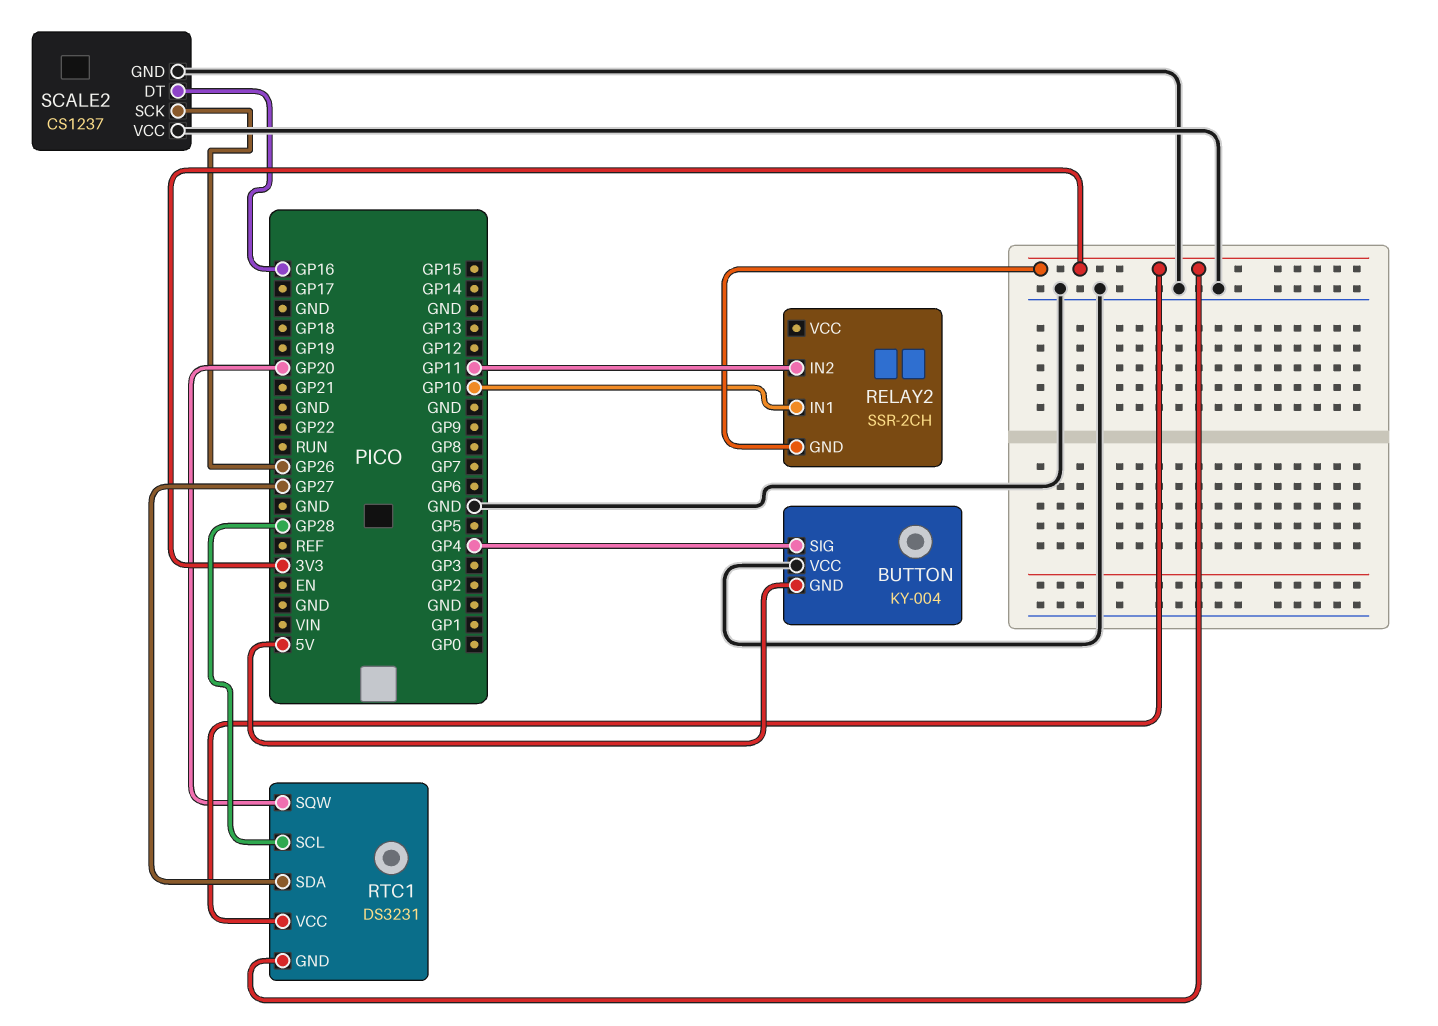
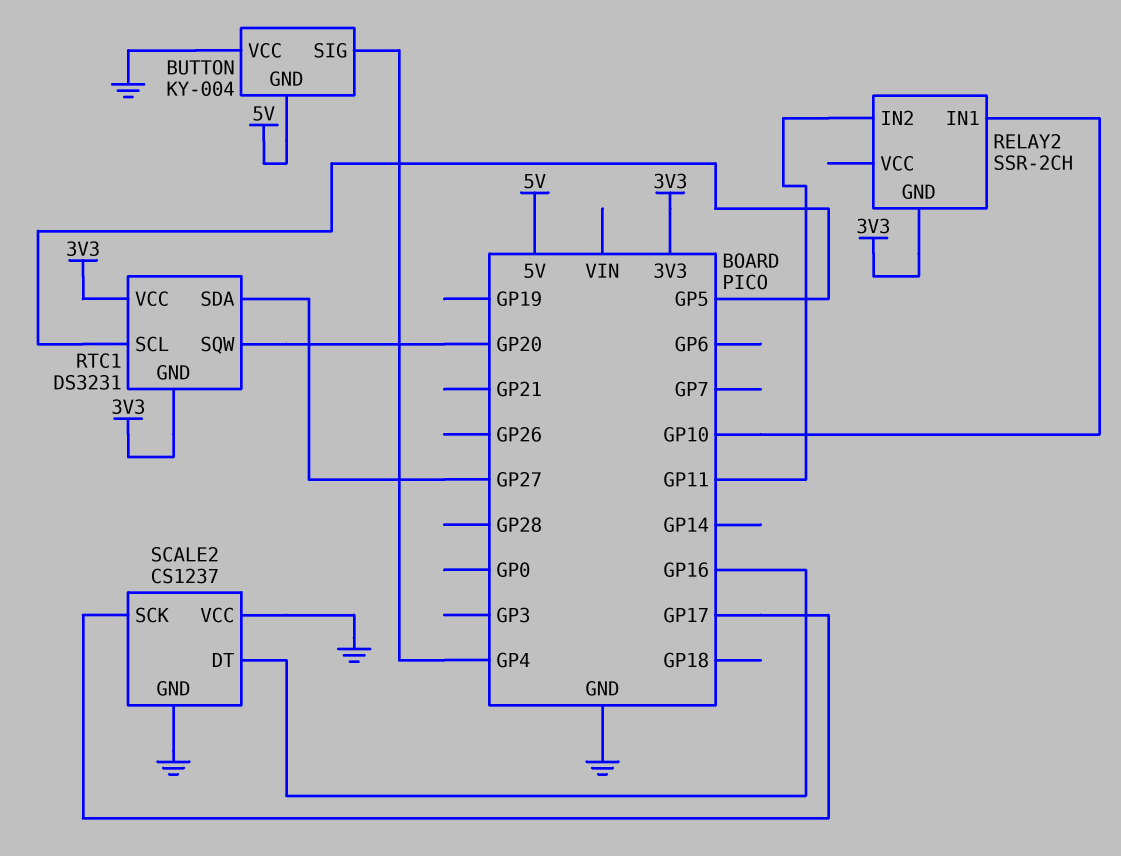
RTC1 pin SCL: GP28 -> GP5
SCALE2 pin SCK: GP26 -> GP17

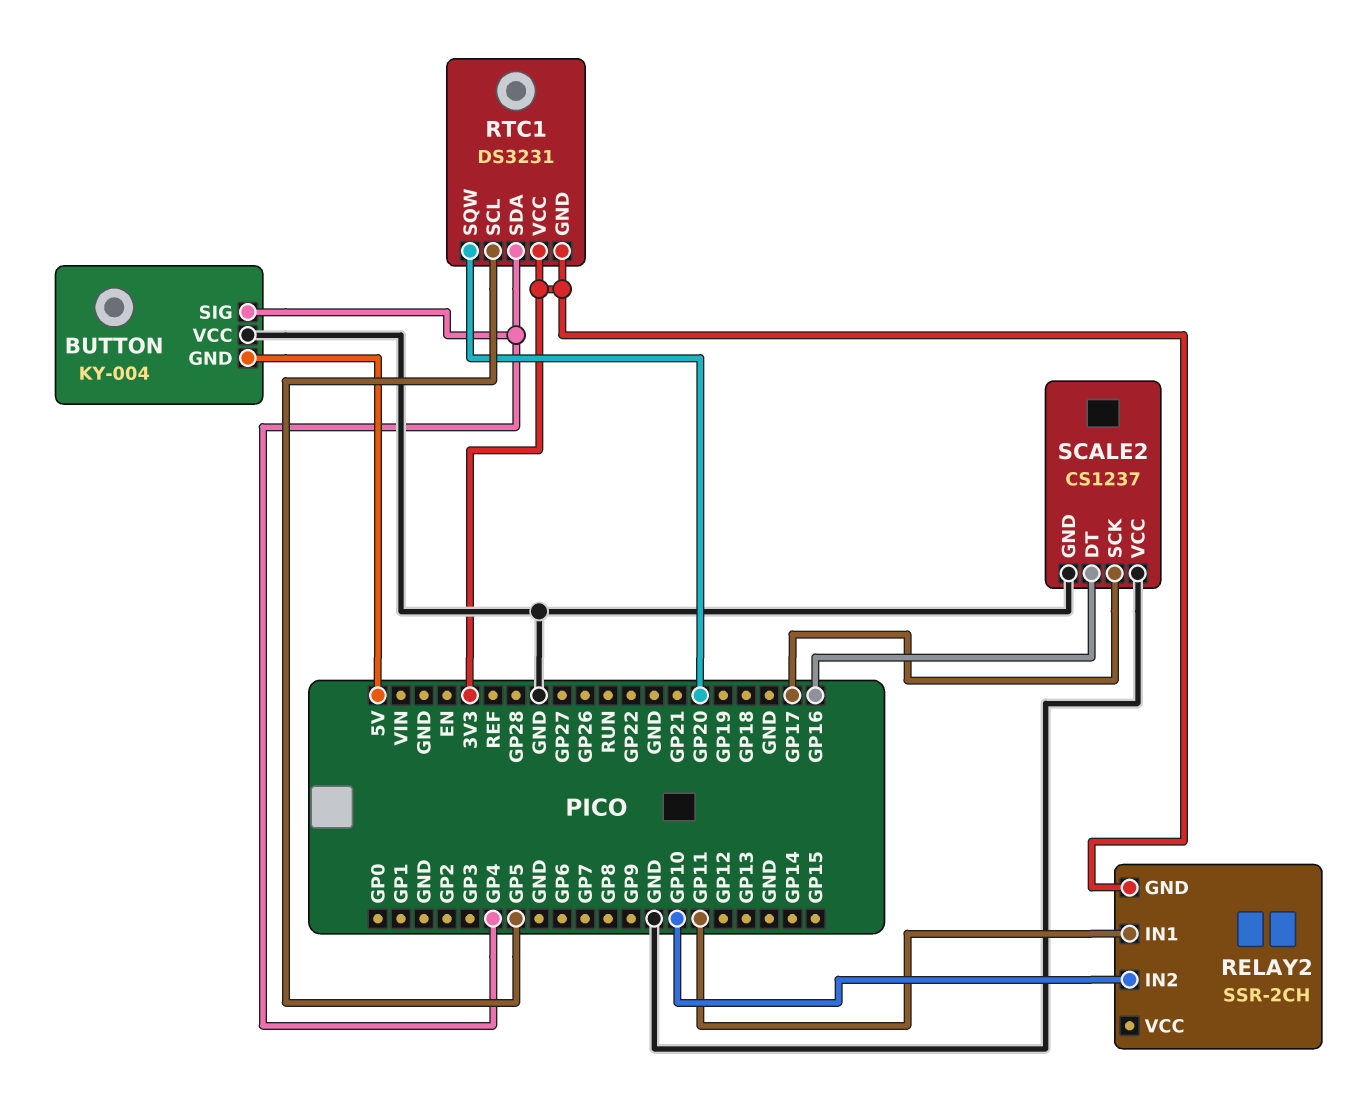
RELAY2 pin IN1: GP10 -> GP11
RELAY2 pin IN2: GP11 -> GP10
RTC1 pin SDA: GP27 -> GP4

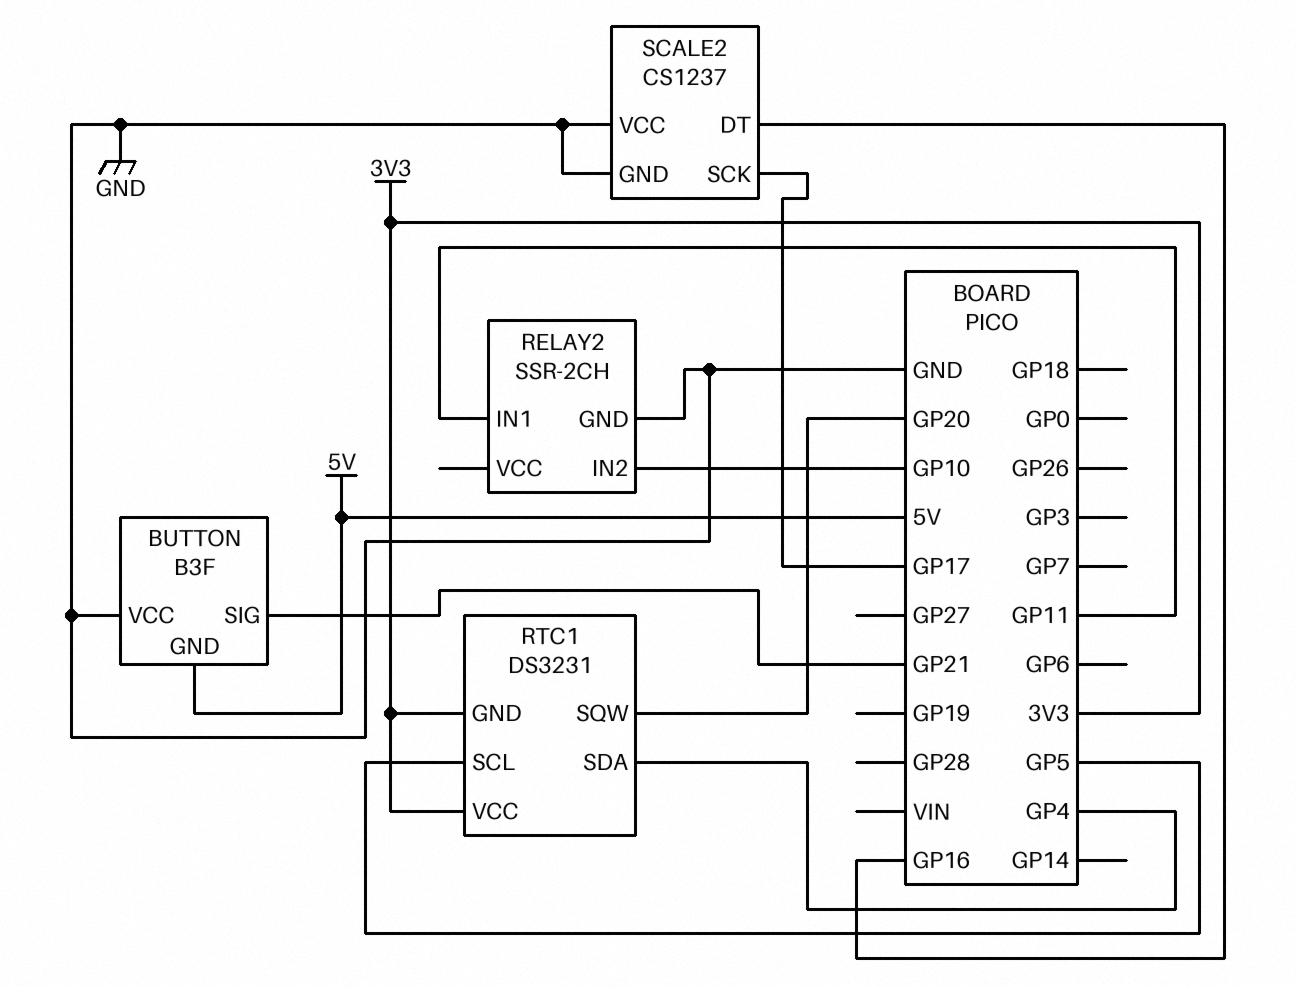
BUTTON: KY-004 -> B3F
BUTTON pin SIG: GP4 -> GP21
RELAY2 pin GND: 3V3 -> GND

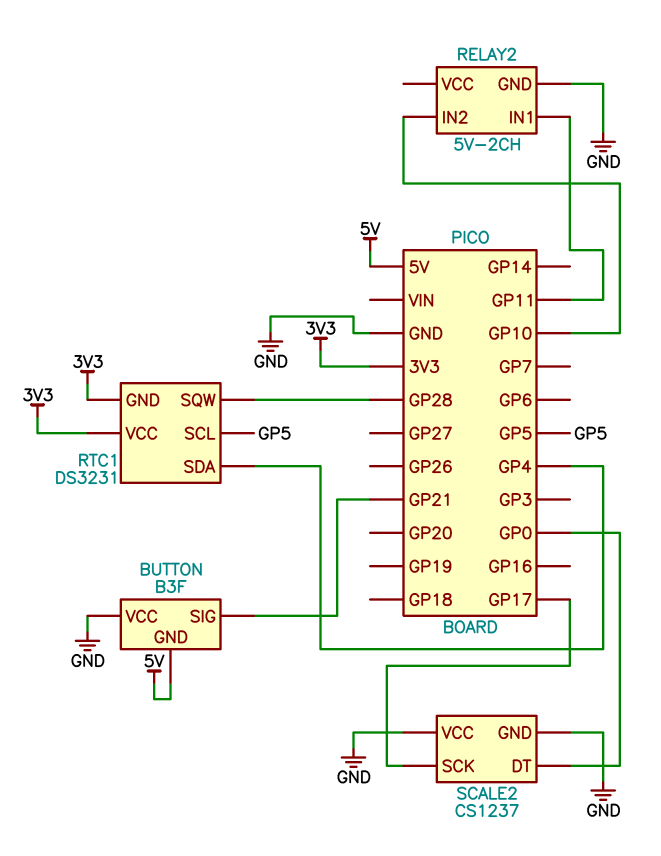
RELAY2: SSR-2CH -> 5V-2CH
RTC1 pin SQW: GP20 -> GP28
SCALE2 pin DT: GP16 -> GP0

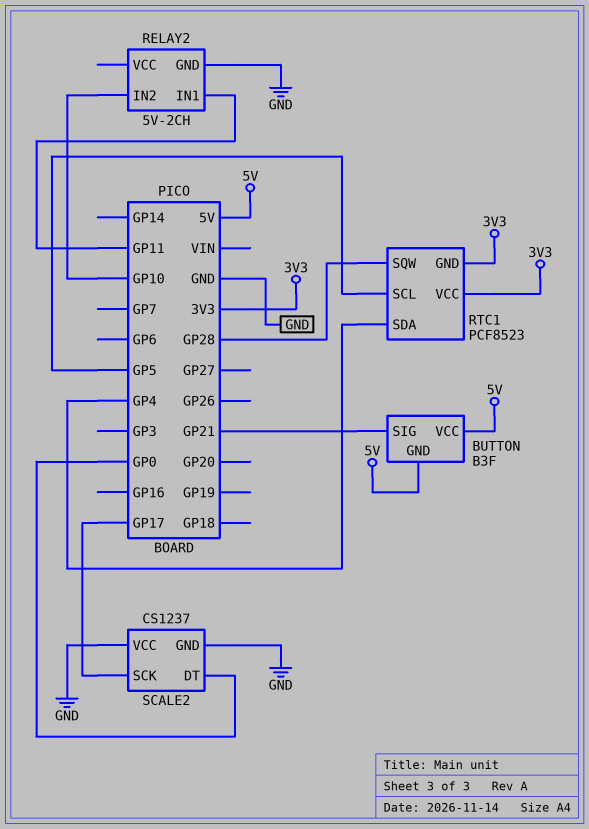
BUTTON pin VCC: GND -> 5V
RTC1: DS3231 -> PCF8523

